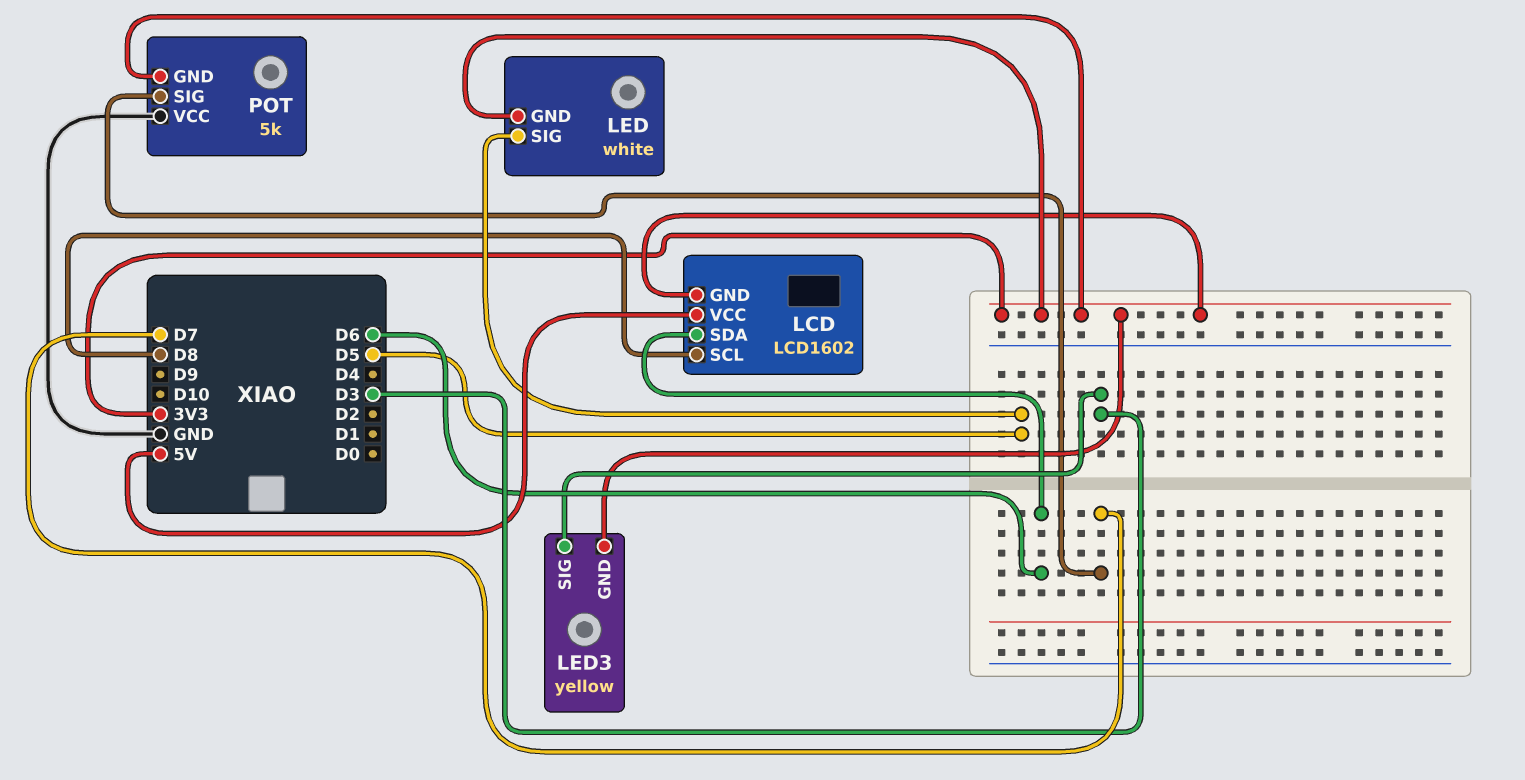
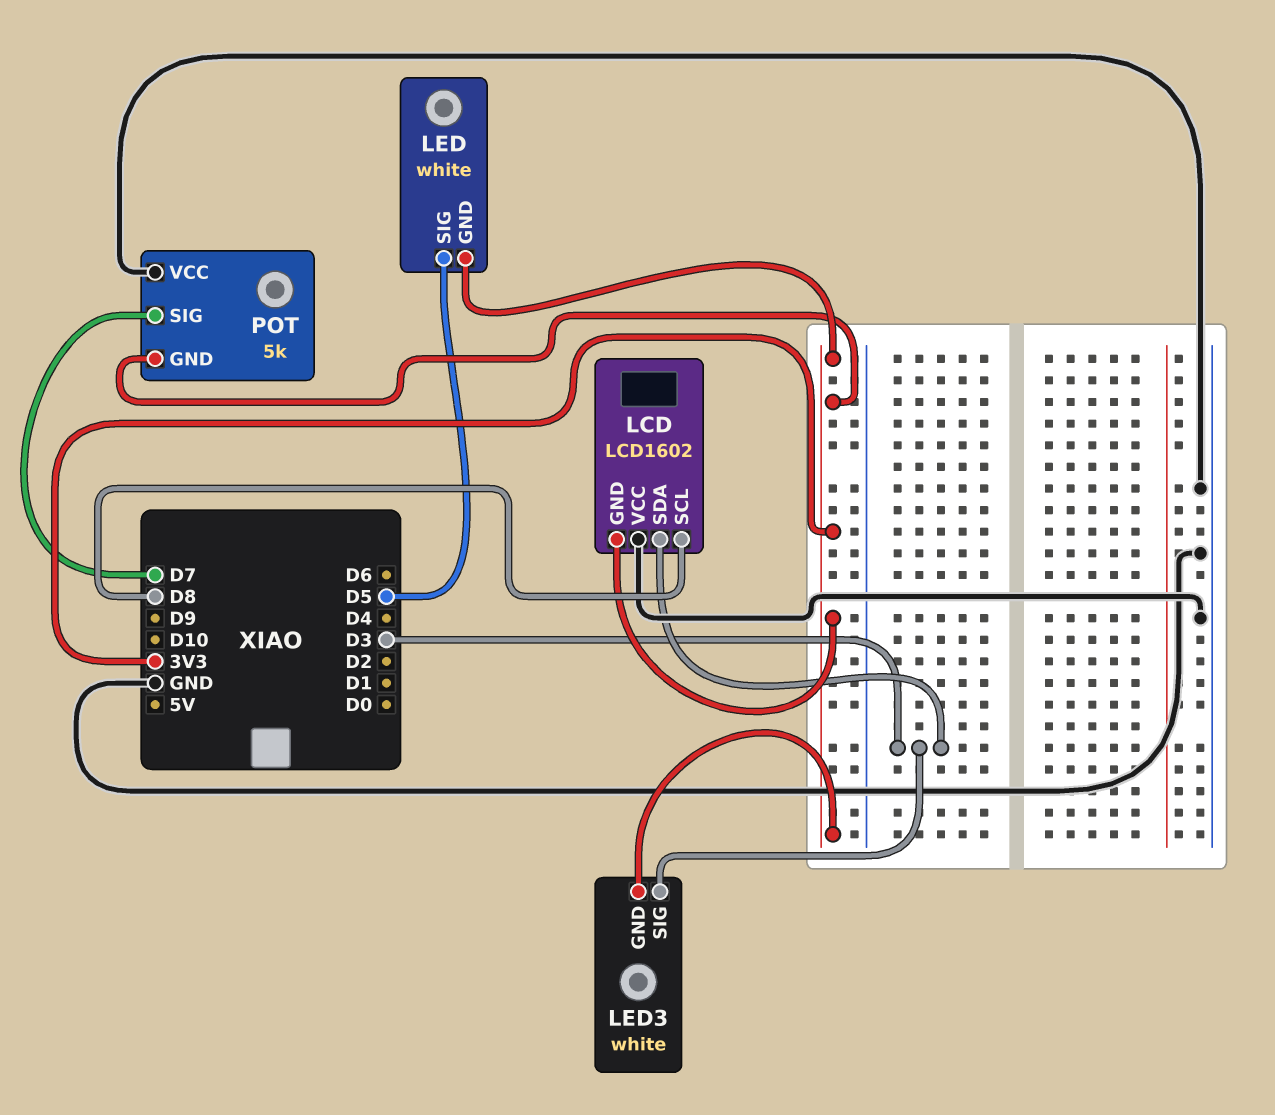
LCD pin SDA: D6 -> D3
LCD pin VCC: 5V -> GND
LED3: yellow -> white

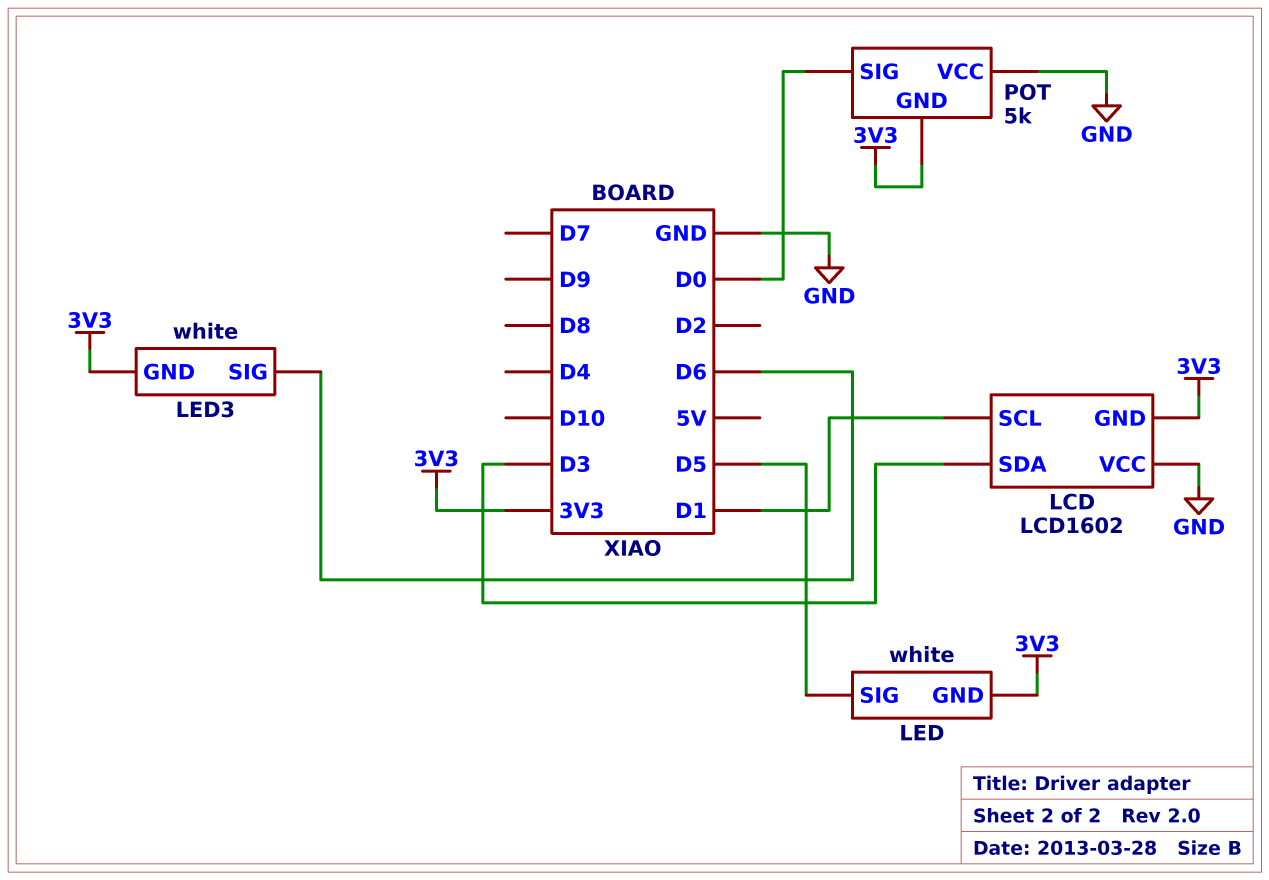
LCD pin SCL: D8 -> D1
LED3 pin SIG: D3 -> D6
POT pin SIG: D7 -> D0

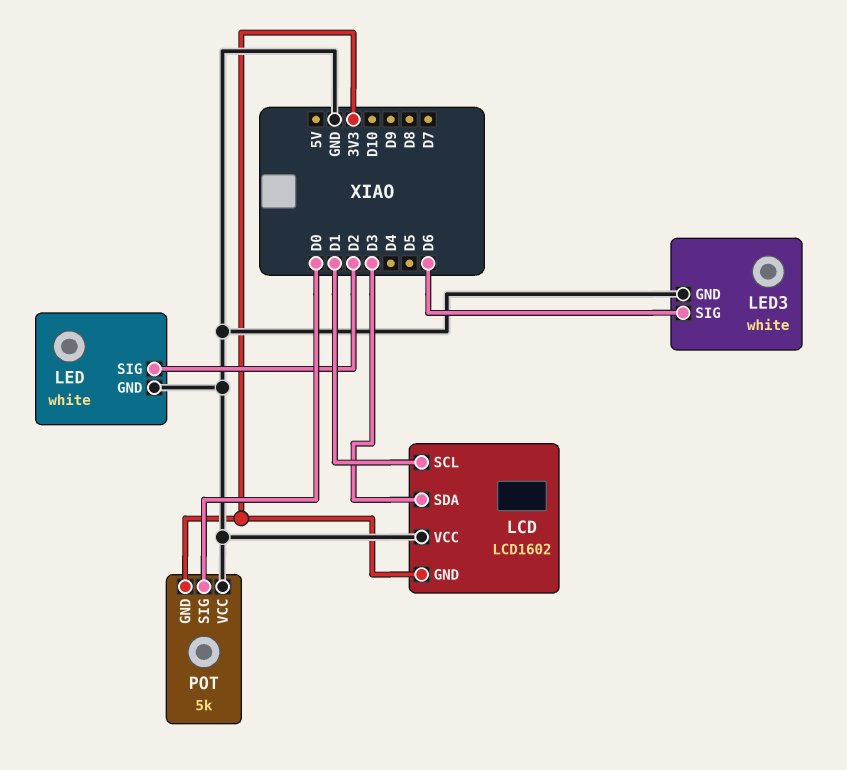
LED pin GND: 3V3 -> GND
LED pin SIG: D5 -> D2
LED3 pin GND: 3V3 -> GND

